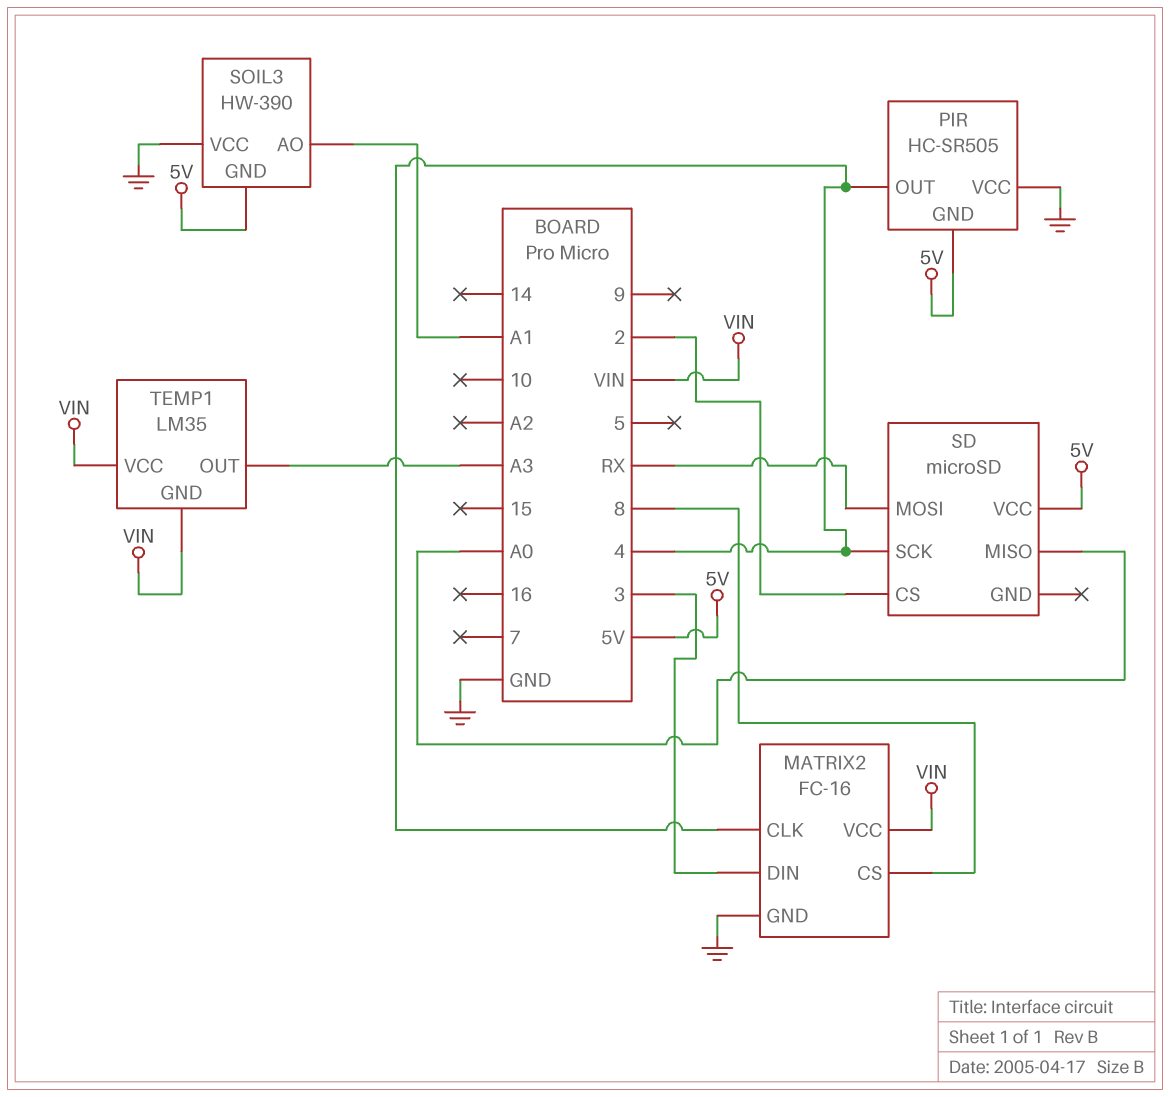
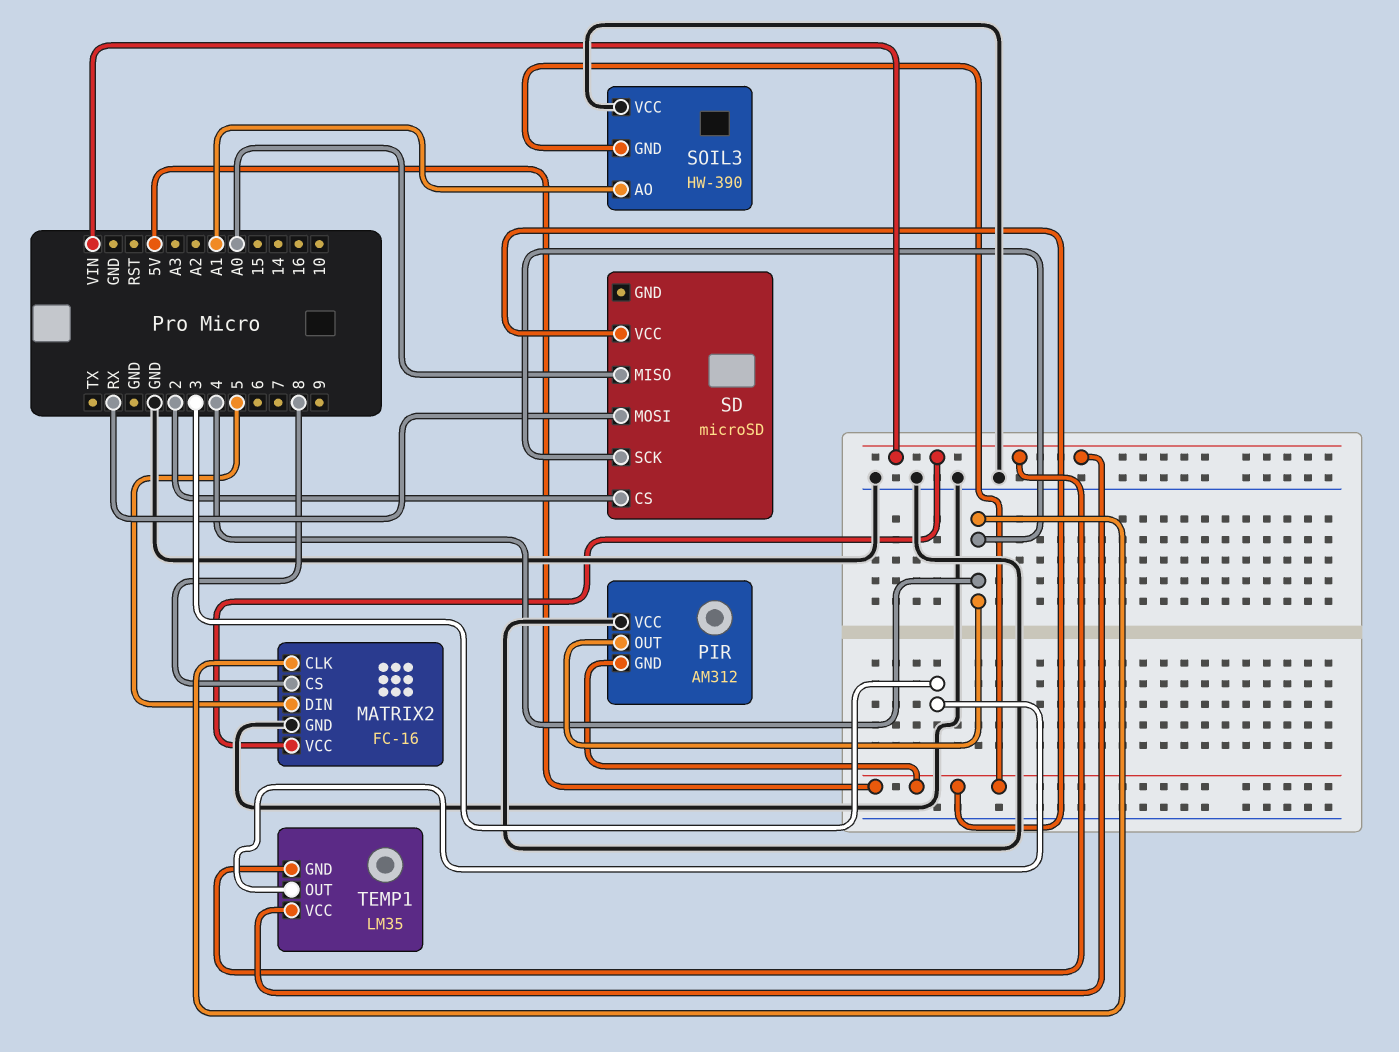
MATRIX2 pin DIN: 3 -> 5
PIR: HC-SR505 -> AM312
TEMP1 pin OUT: A3 -> 3

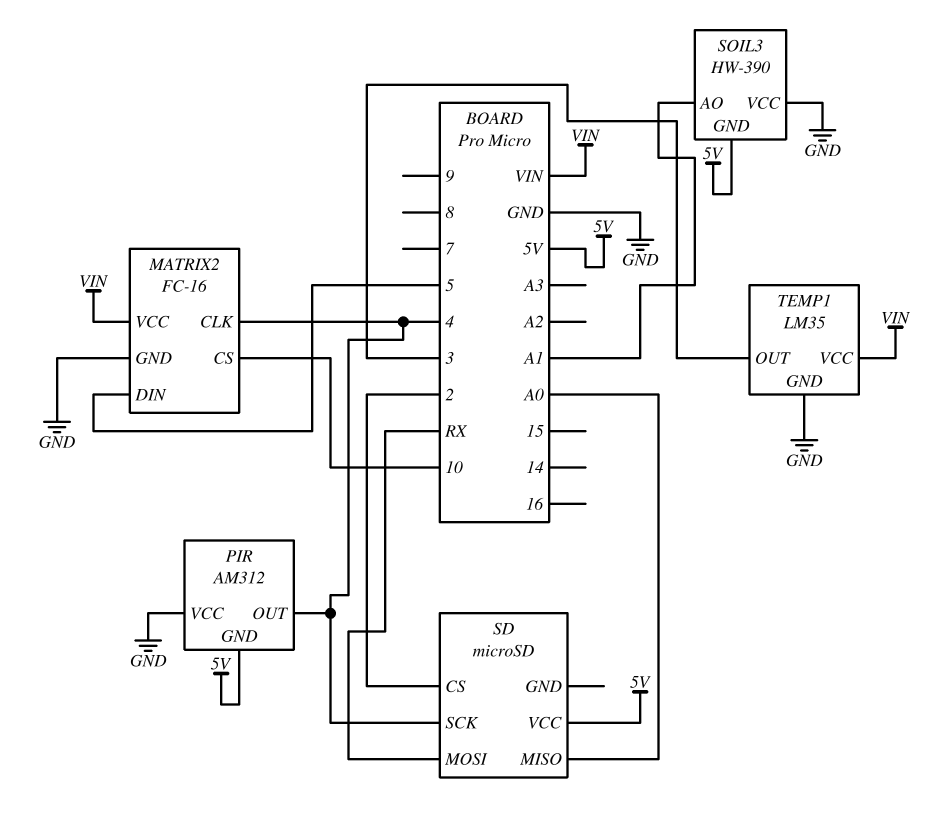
MATRIX2 pin CS: 8 -> 10
TEMP1 pin GND: VIN -> GND

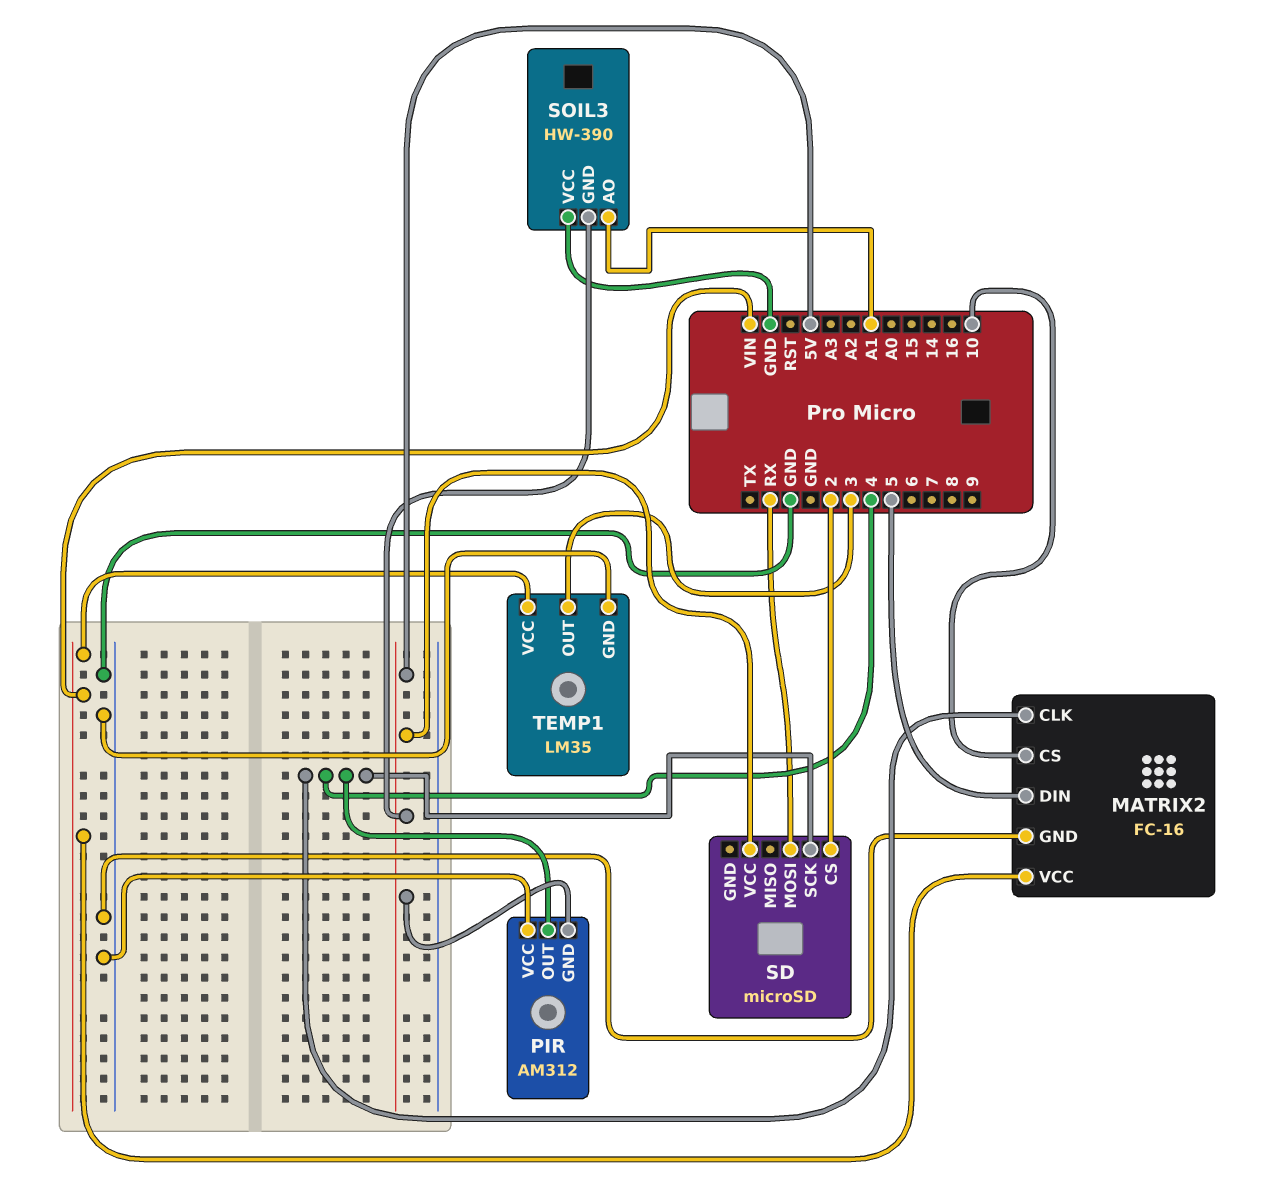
SD pin MISO: A0 -> none

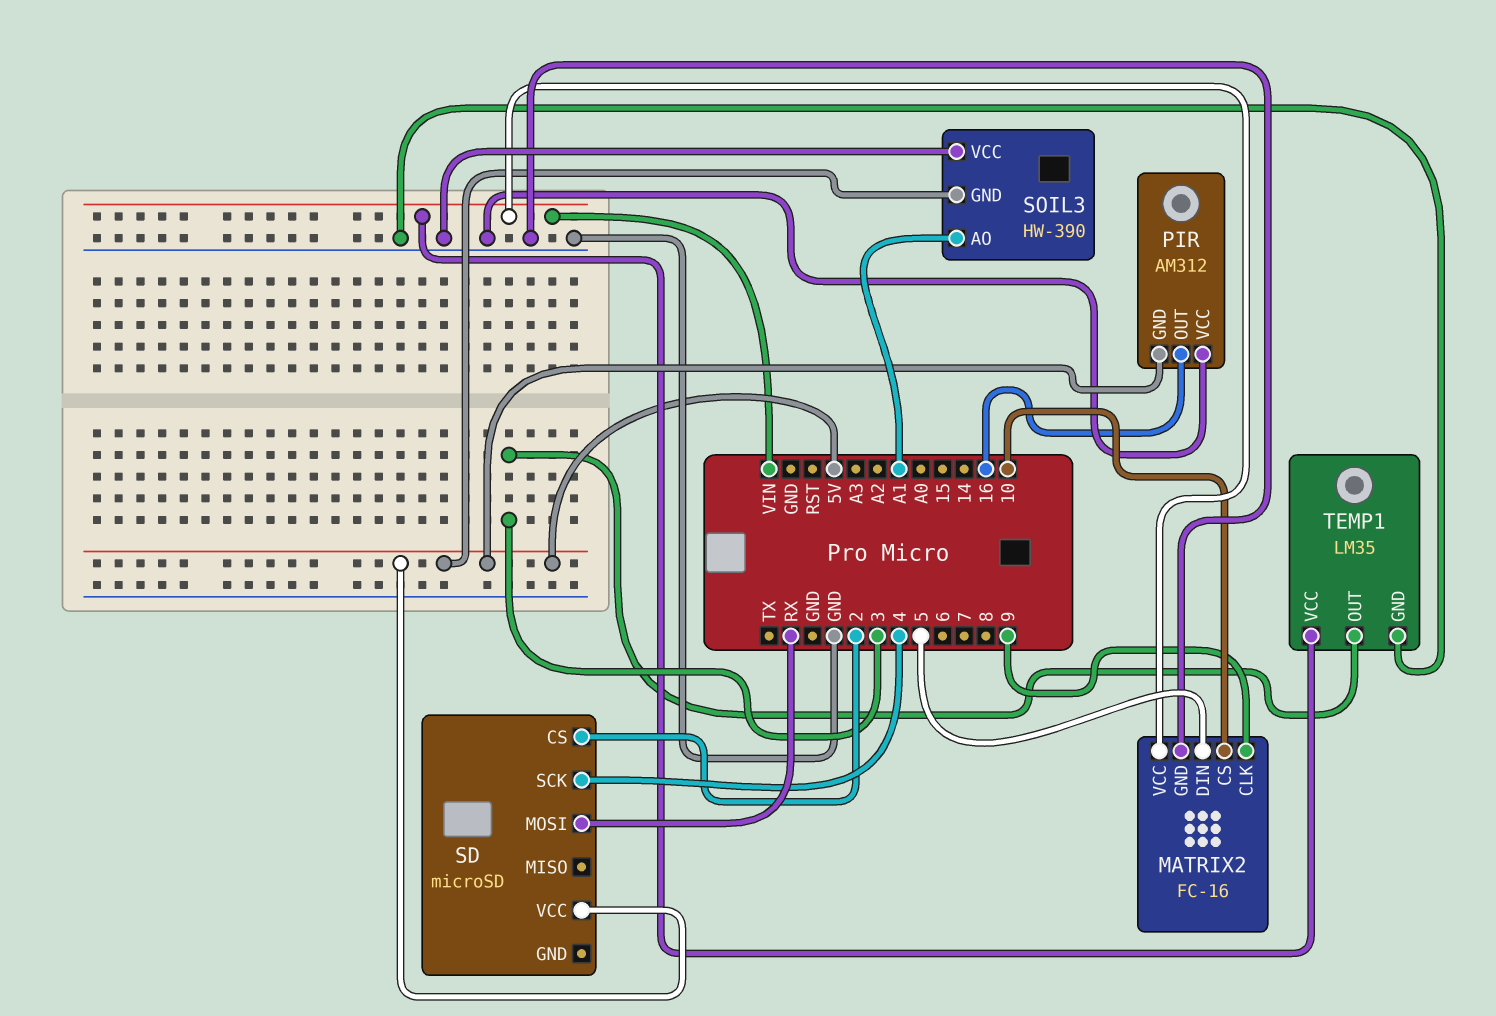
MATRIX2 pin CLK: 4 -> 9
PIR pin OUT: 4 -> 16

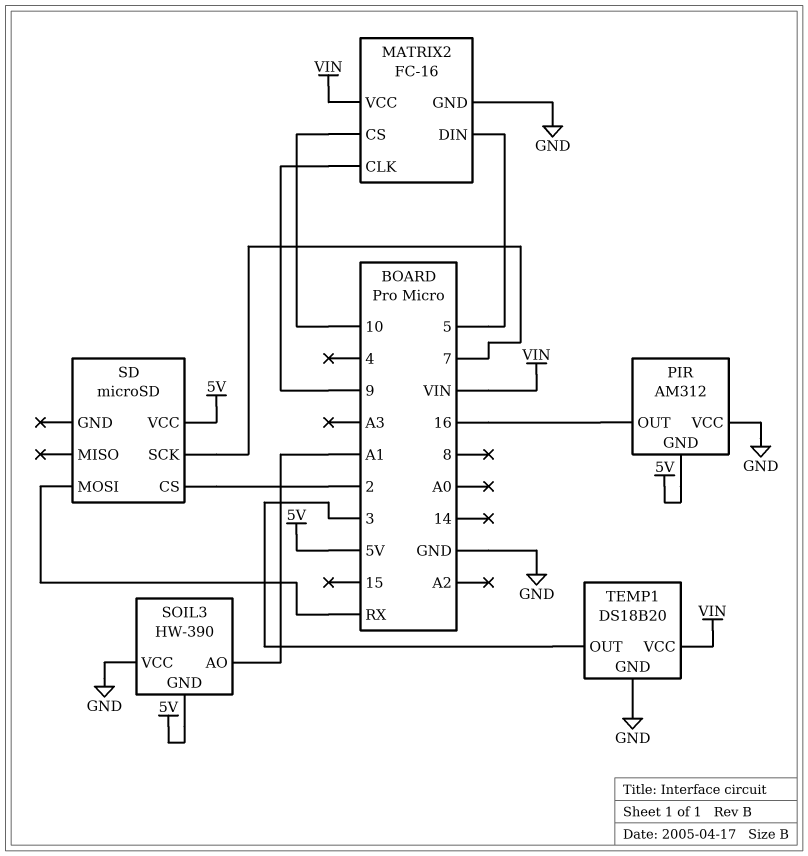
SD pin SCK: 4 -> 7
TEMP1: LM35 -> DS18B20

